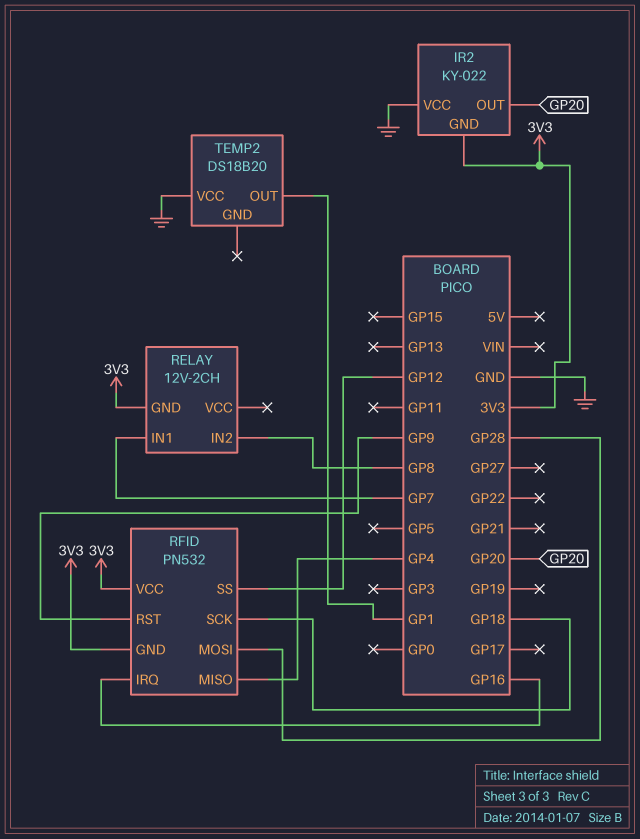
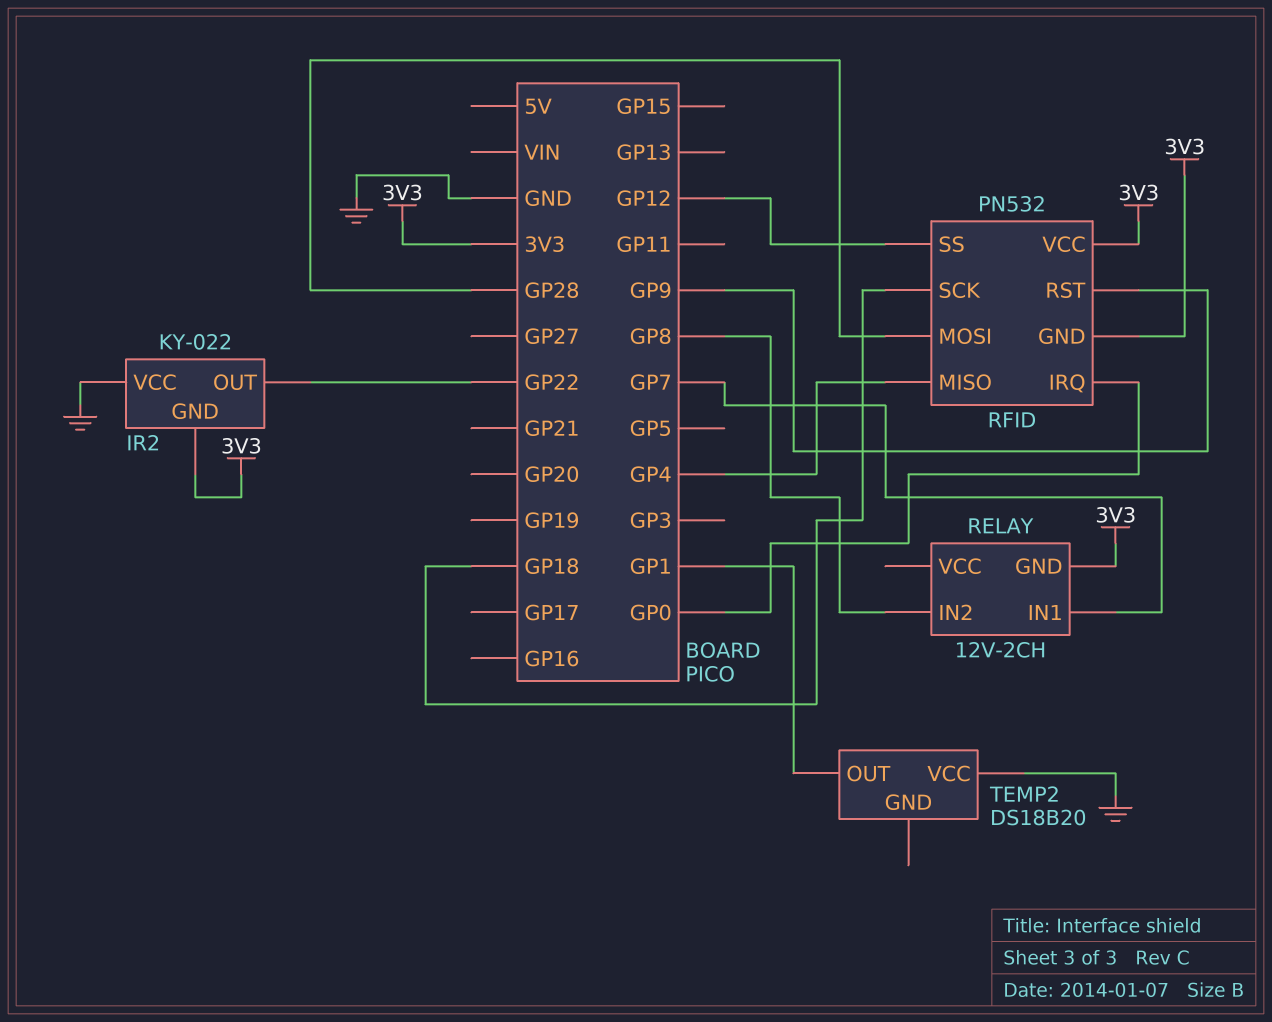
IR2 pin OUT: GP20 -> GP22
RFID pin IRQ: GP16 -> GP0

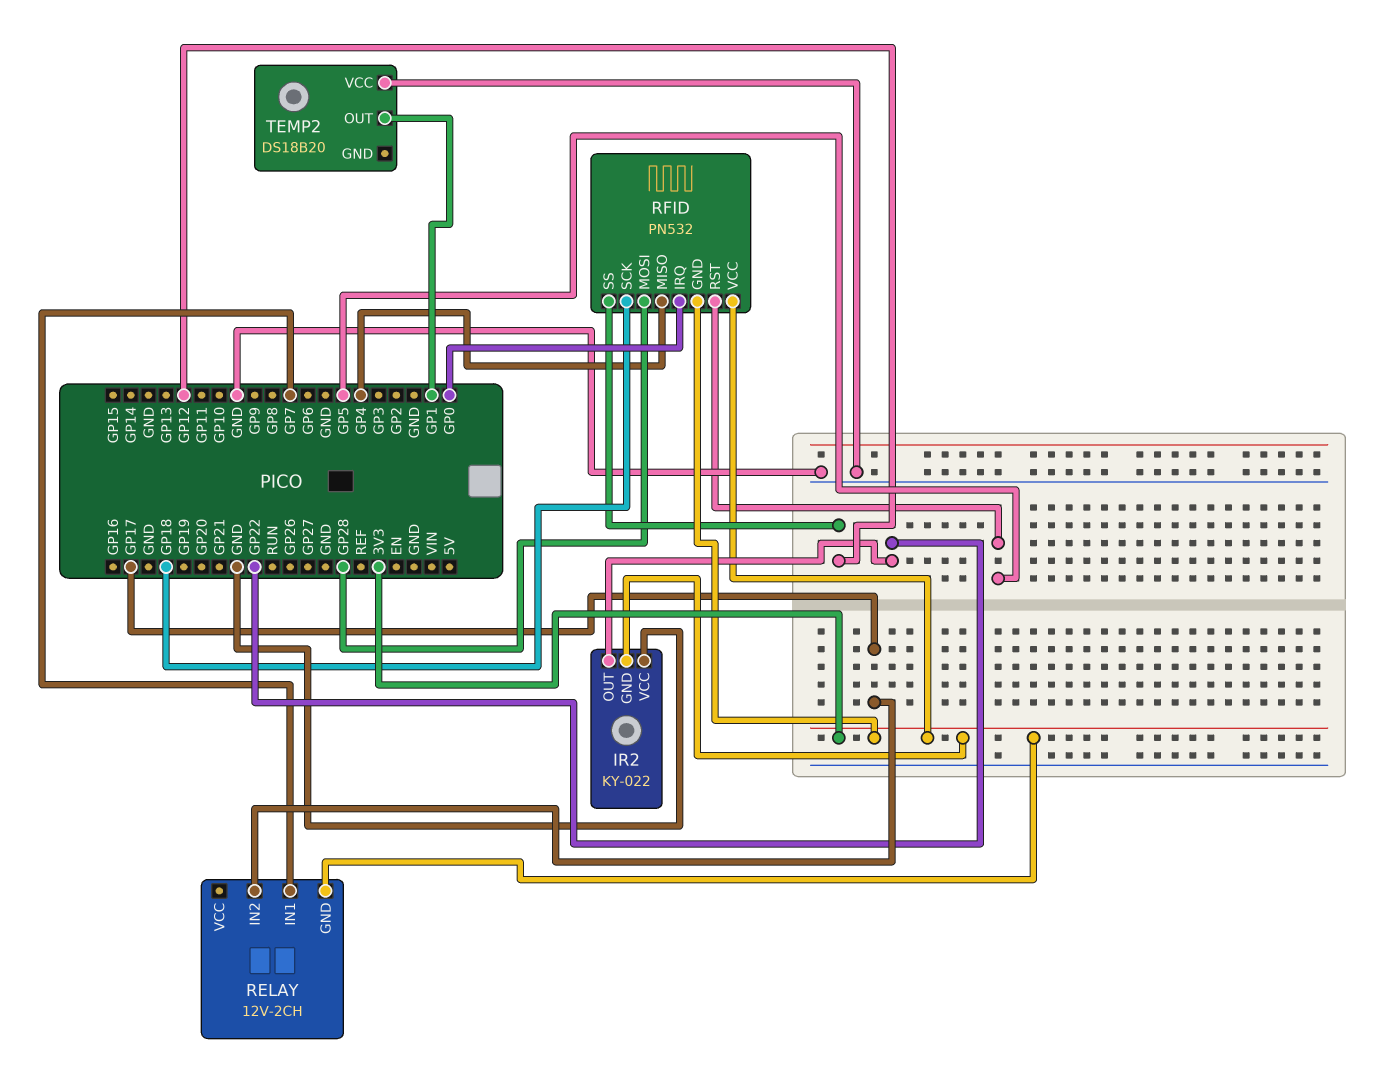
RELAY pin IN2: GP8 -> GP17
RFID pin RST: GP9 -> GP5

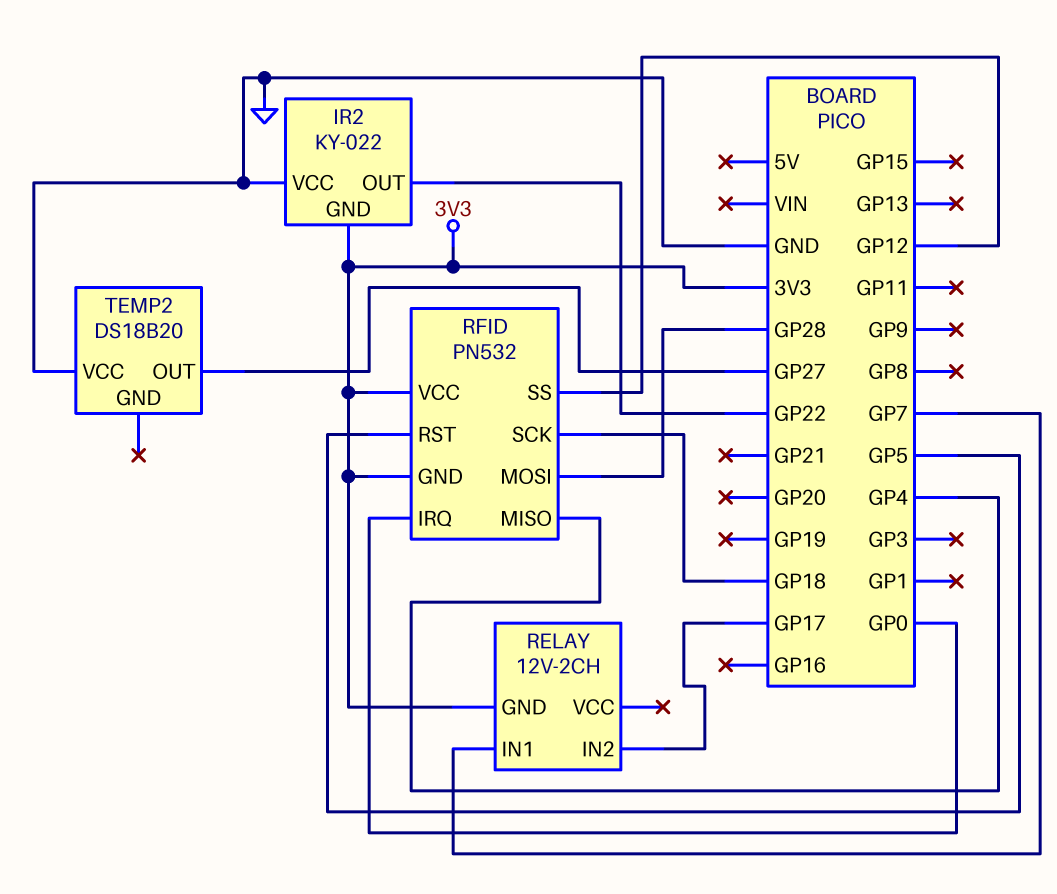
TEMP2 pin OUT: GP1 -> GP27

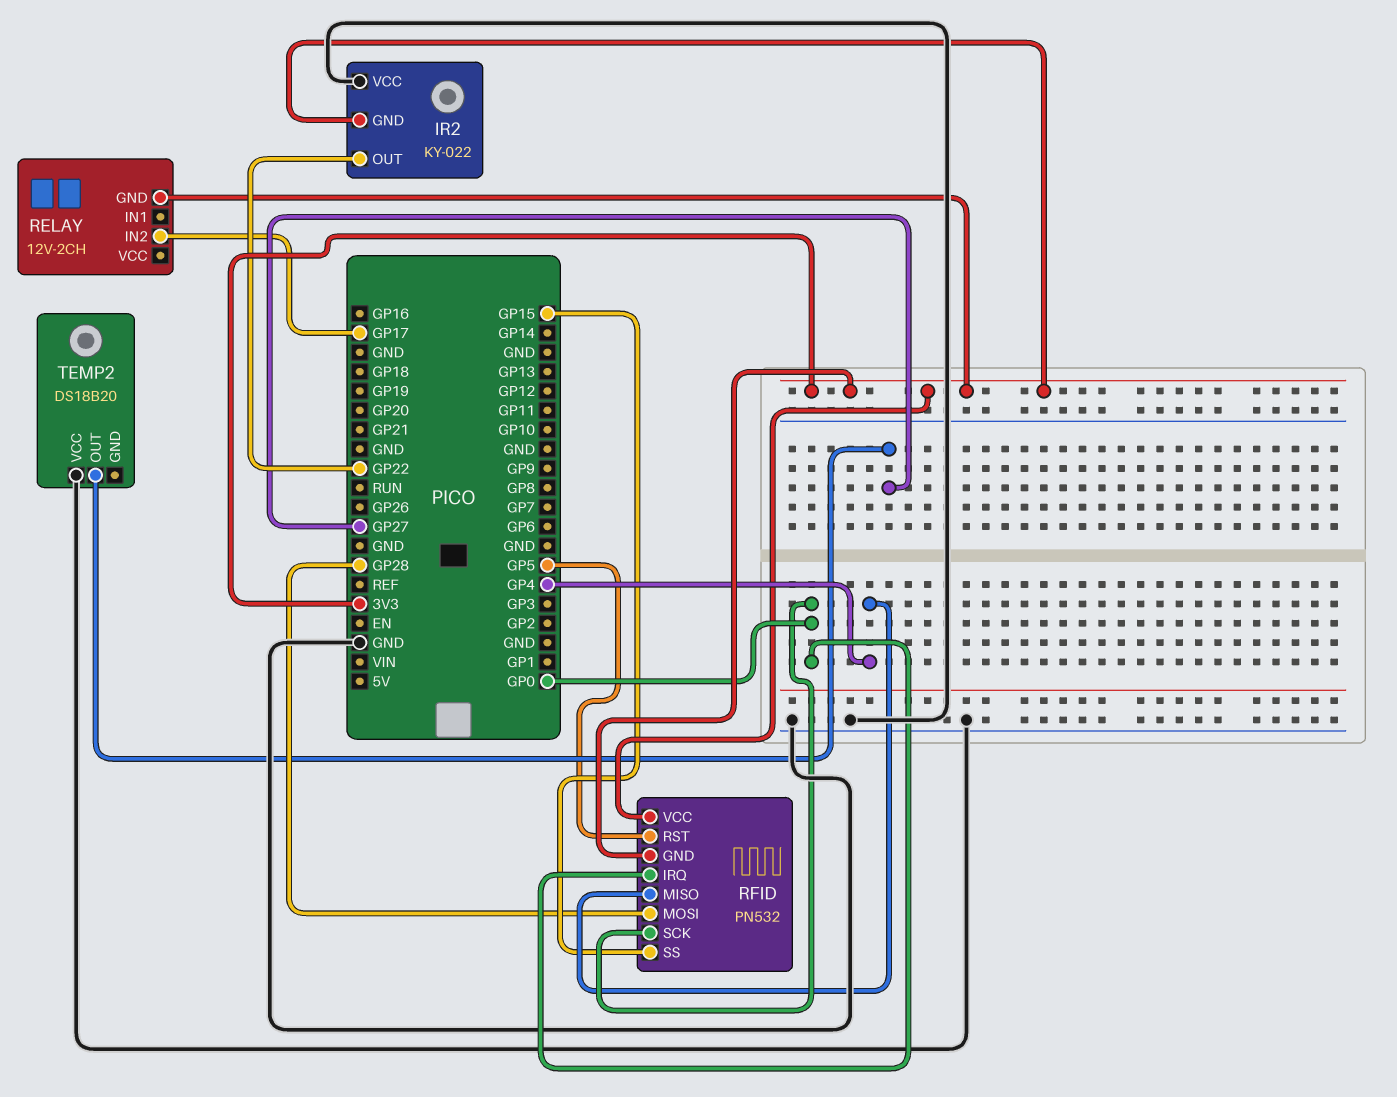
RELAY pin IN1: GP7 -> none
RFID pin SCK: GP18 -> GP0
RFID pin SS: GP12 -> GP15

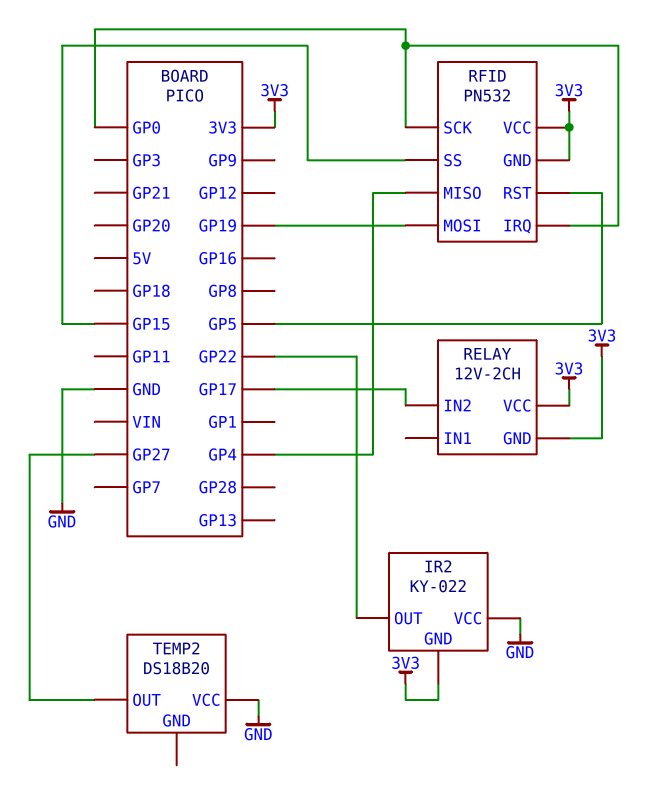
RELAY pin VCC: none -> 3V3
RFID pin MOSI: GP28 -> GP19

